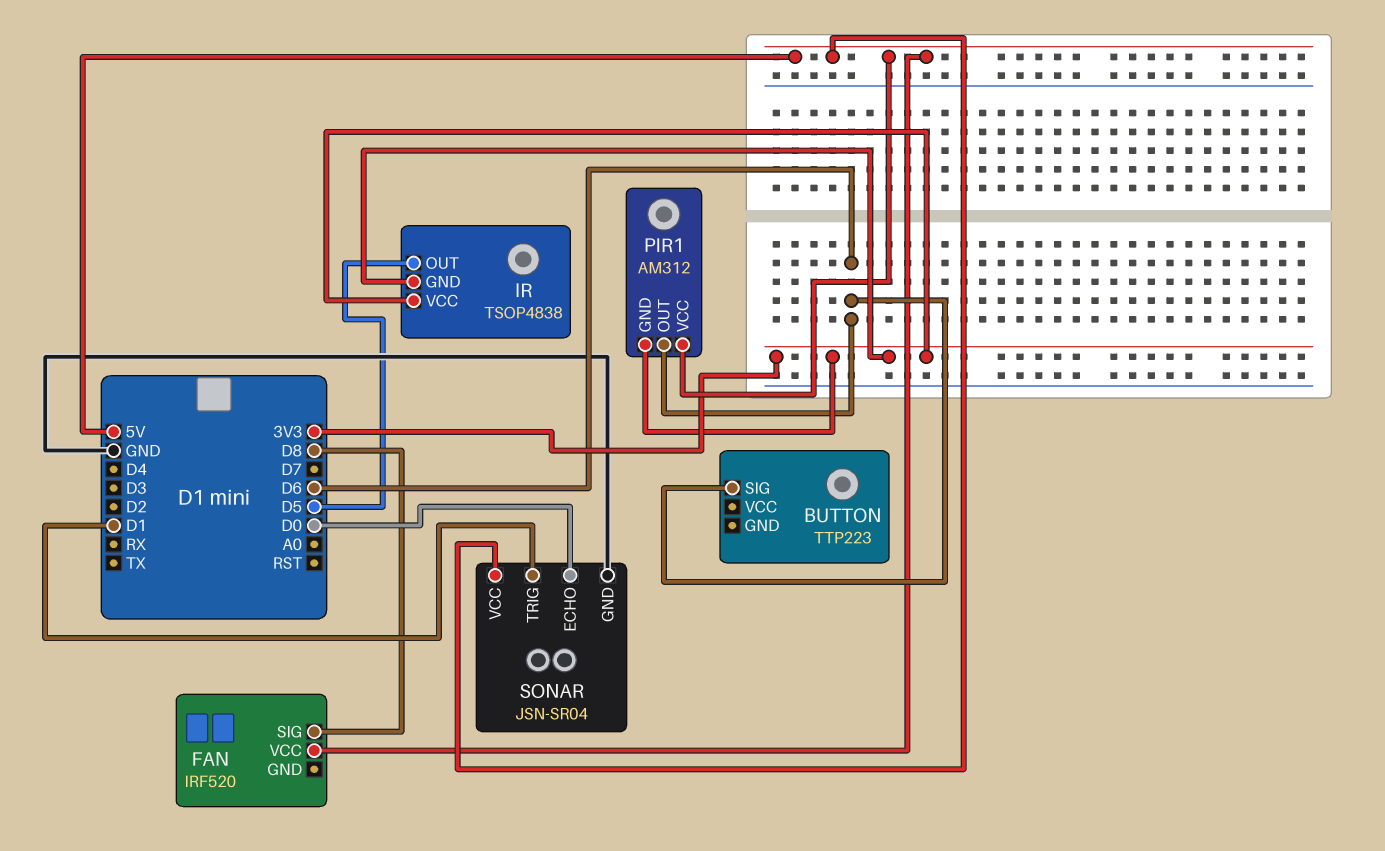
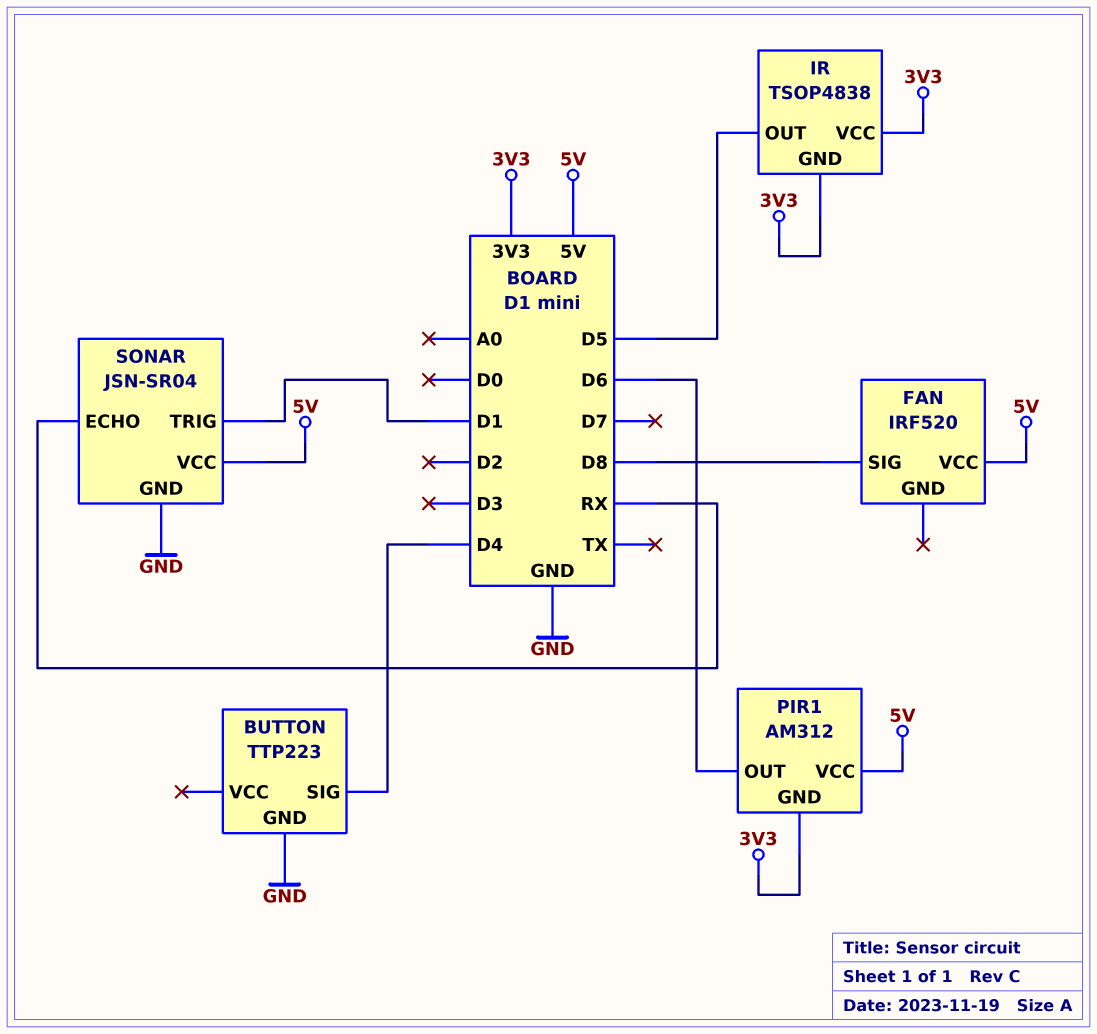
BUTTON pin GND: none -> GND
BUTTON pin SIG: D6 -> D4
SONAR pin ECHO: D0 -> RX

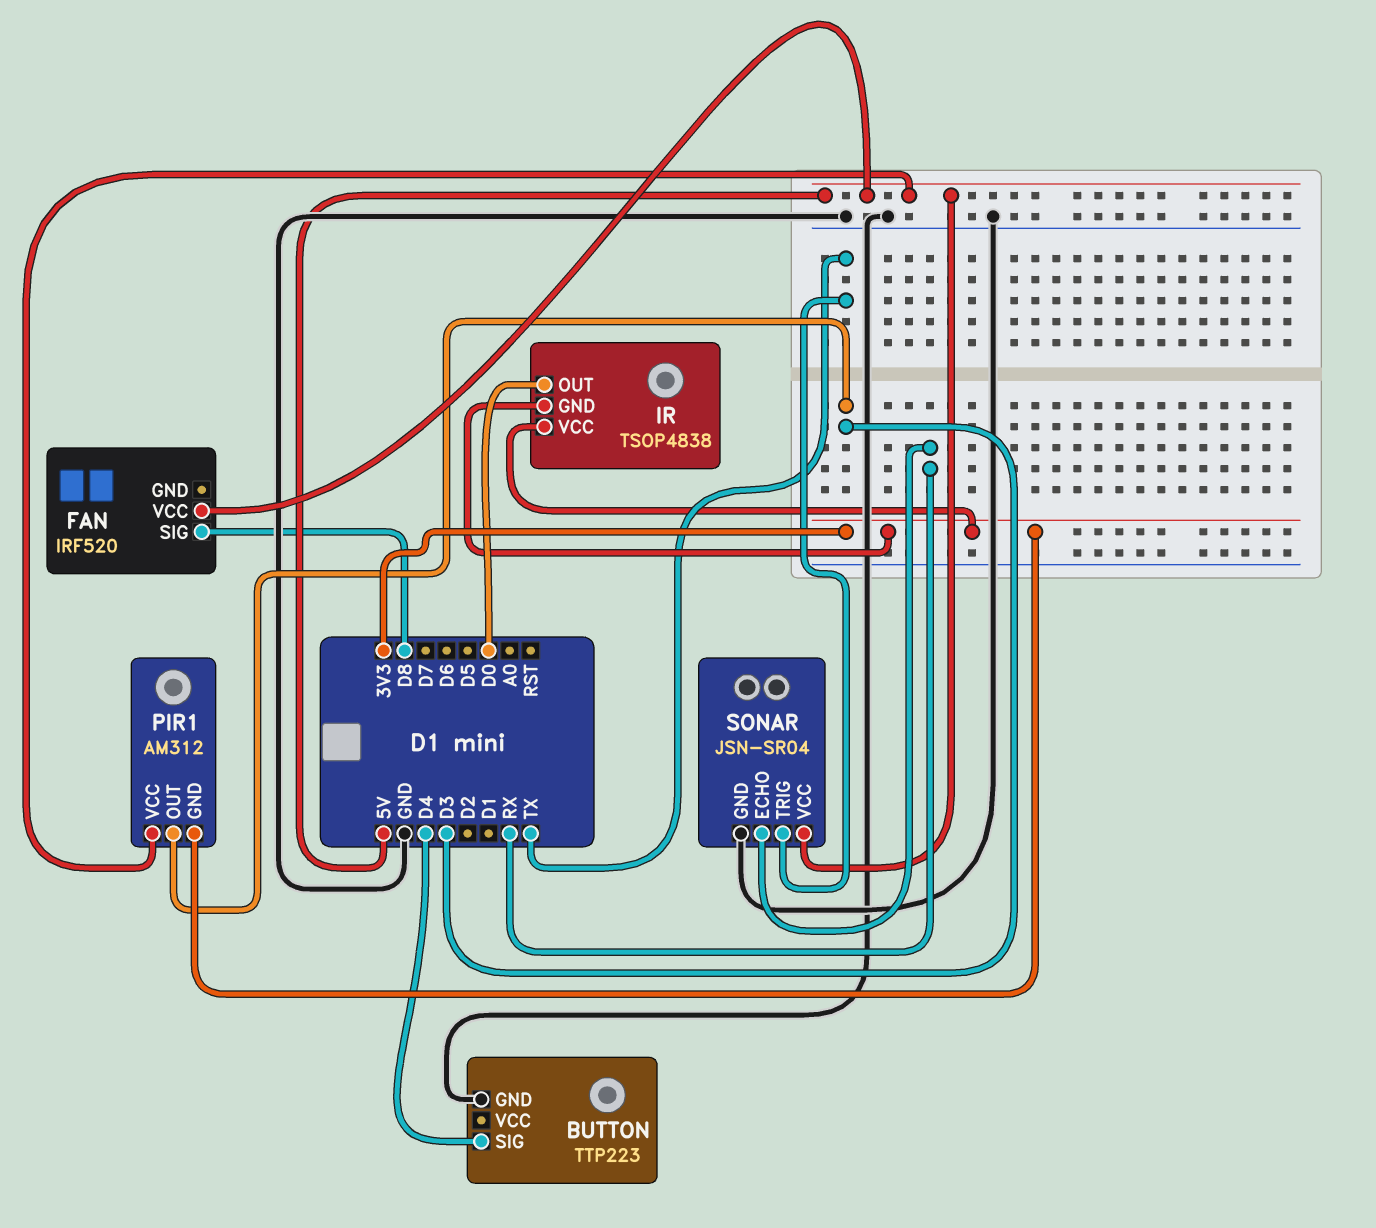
IR pin OUT: D5 -> D0
PIR1 pin OUT: D6 -> D3
SONAR pin TRIG: D1 -> TX

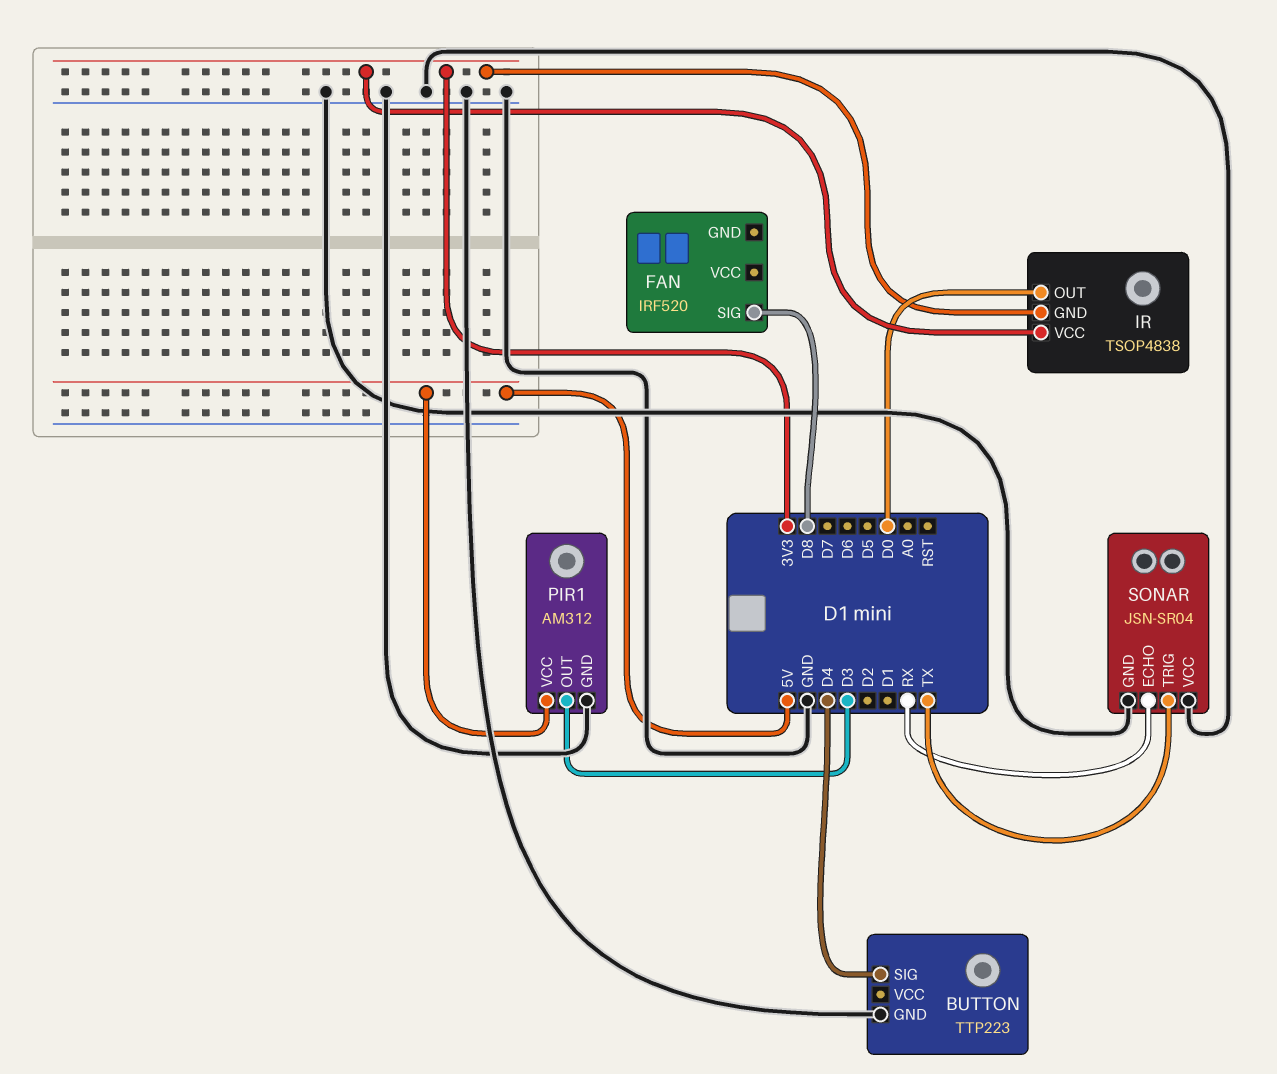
FAN pin VCC: 5V -> none
PIR1 pin GND: 3V3 -> GND
SONAR pin VCC: 5V -> GND

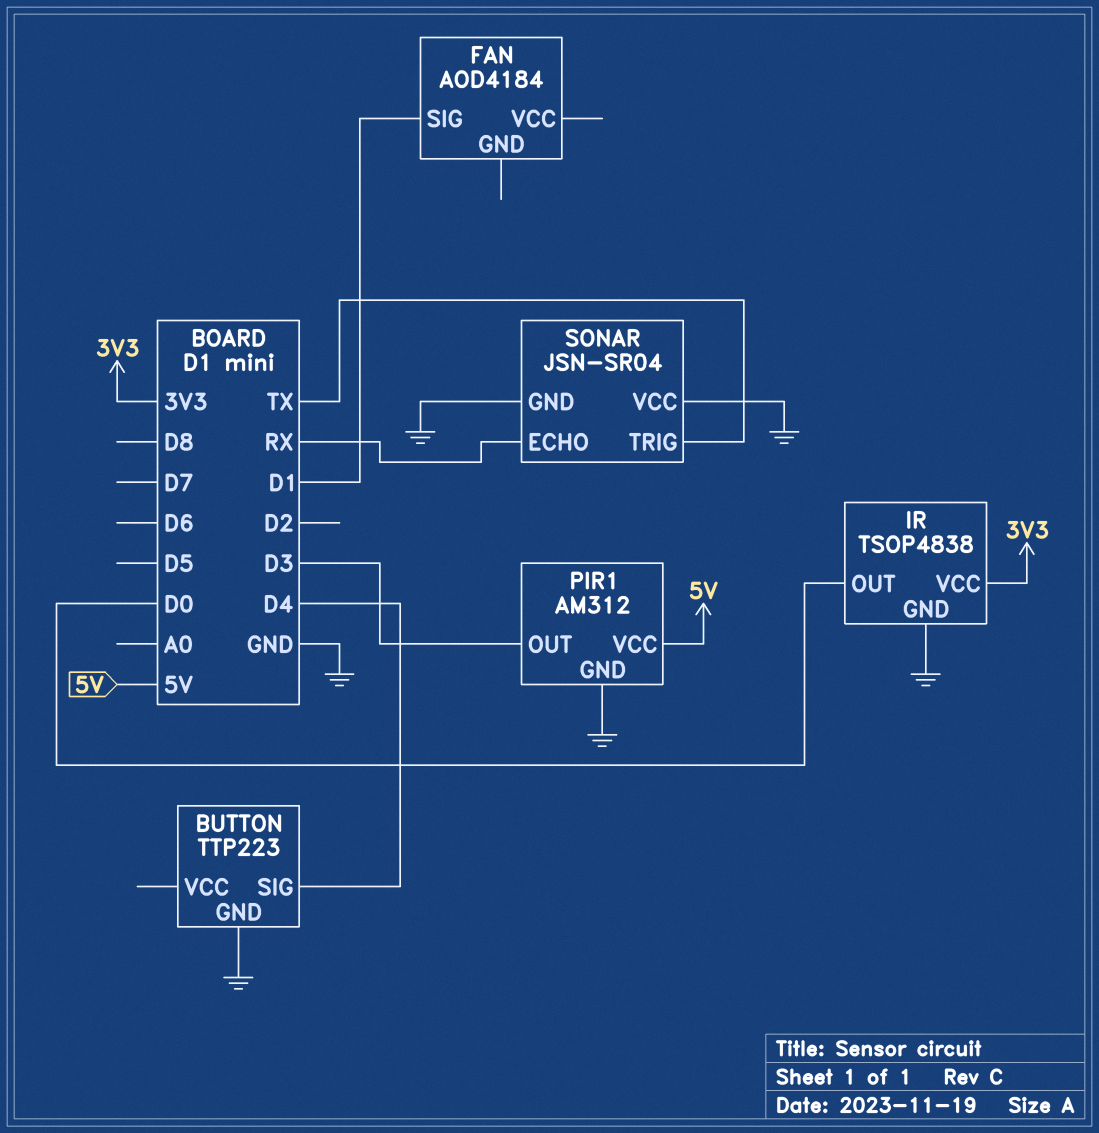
FAN: IRF520 -> AOD4184
FAN pin SIG: D8 -> D1
IR pin GND: 3V3 -> GND

